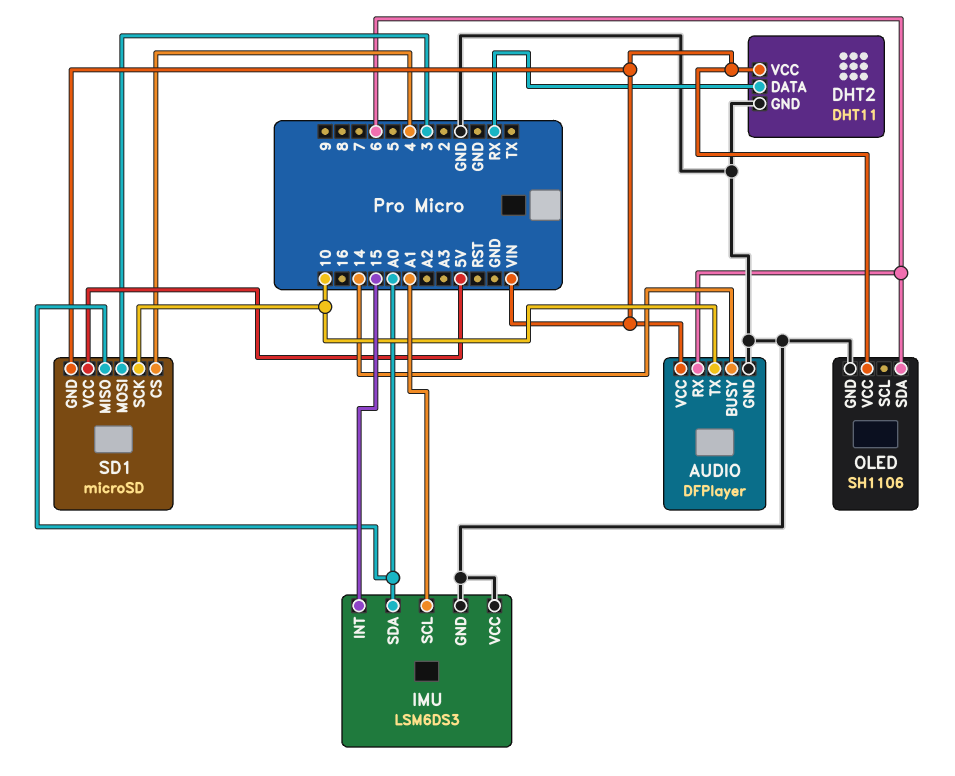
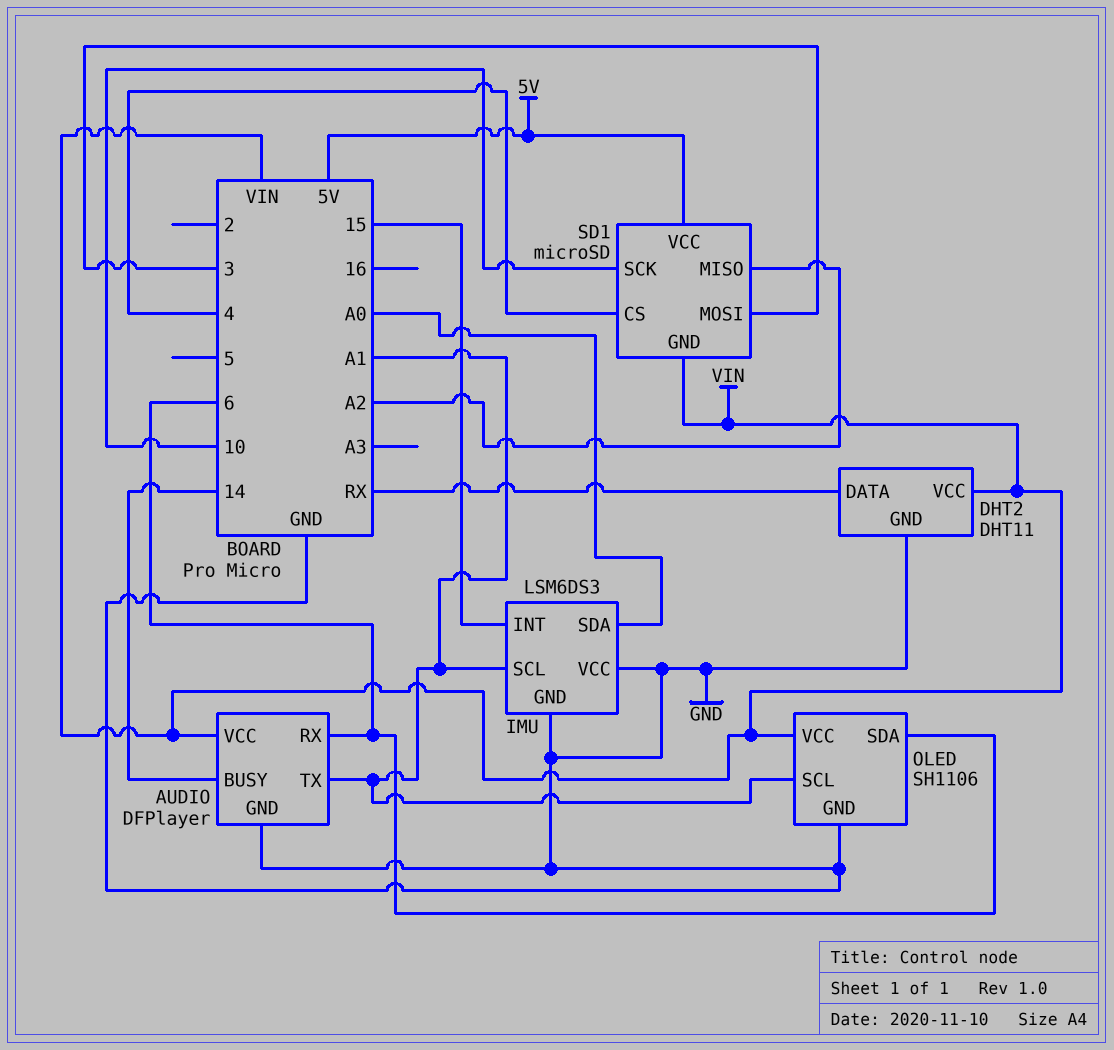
AUDIO pin TX: 10 -> A1
OLED pin SCL: none -> A1
SD1 pin MISO: A0 -> A2

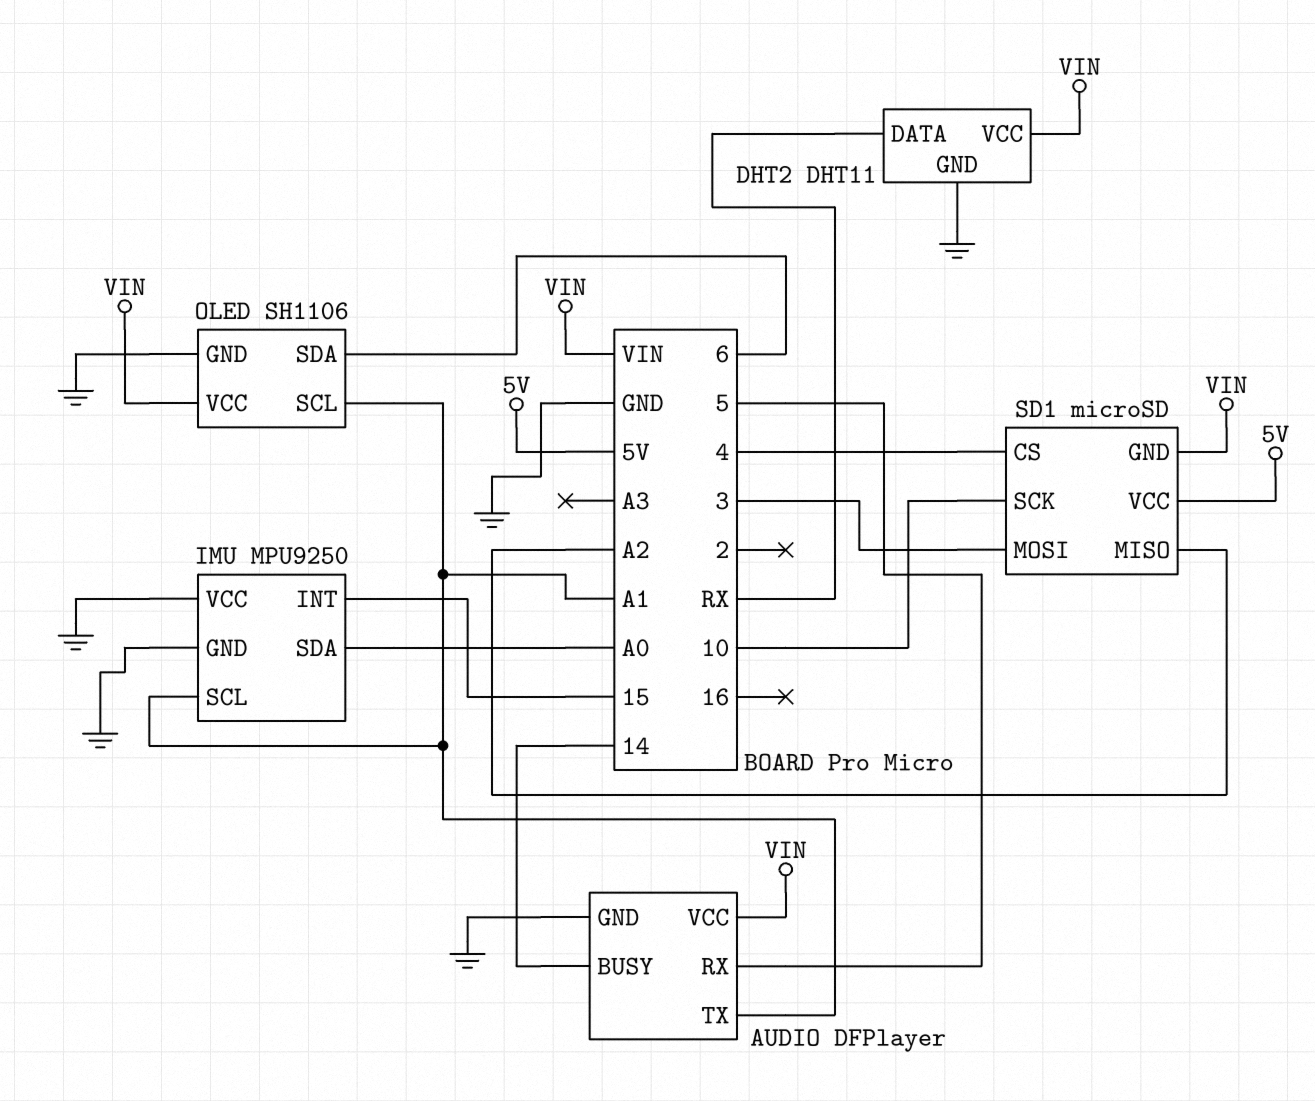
AUDIO pin RX: 6 -> 5
IMU: LSM6DS3 -> MPU9250

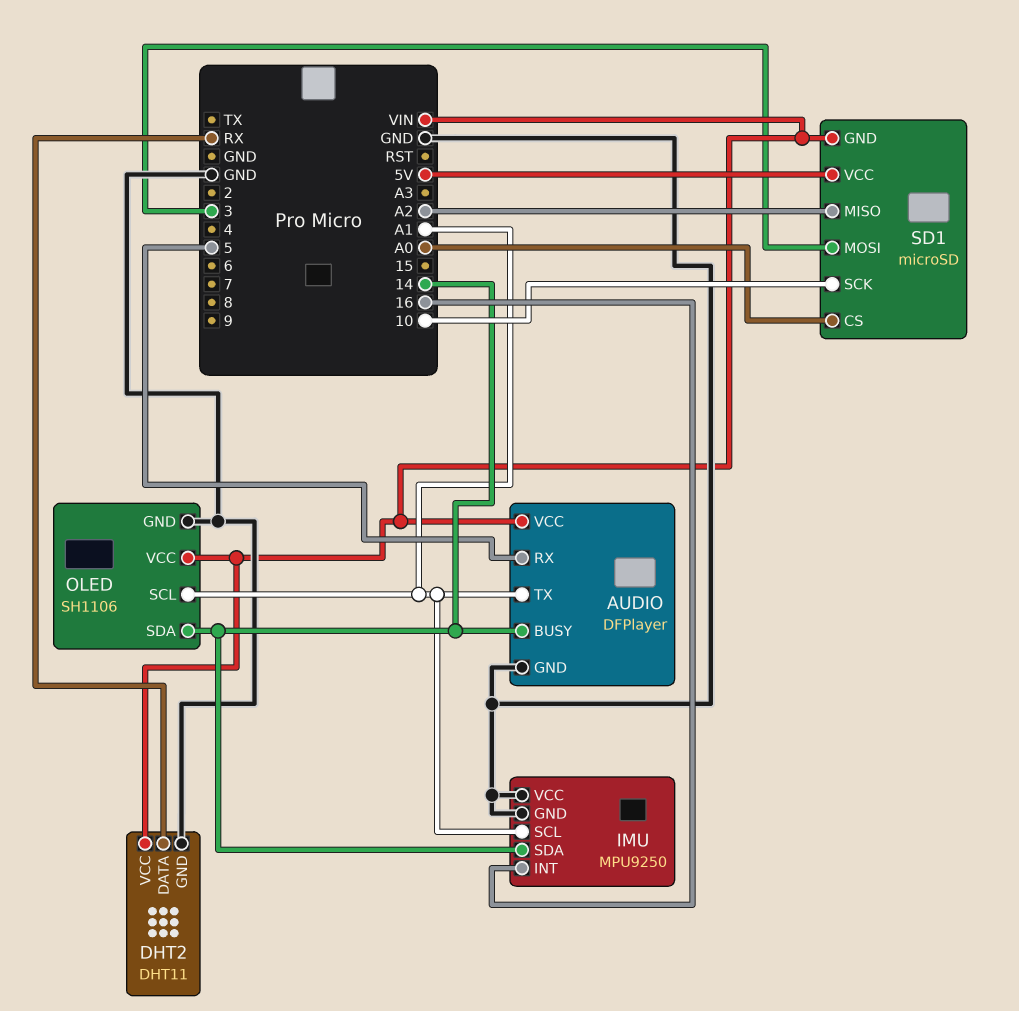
IMU pin INT: 15 -> 16
IMU pin SDA: A0 -> 14
OLED pin SDA: 6 -> 14
SD1 pin CS: 4 -> A0

